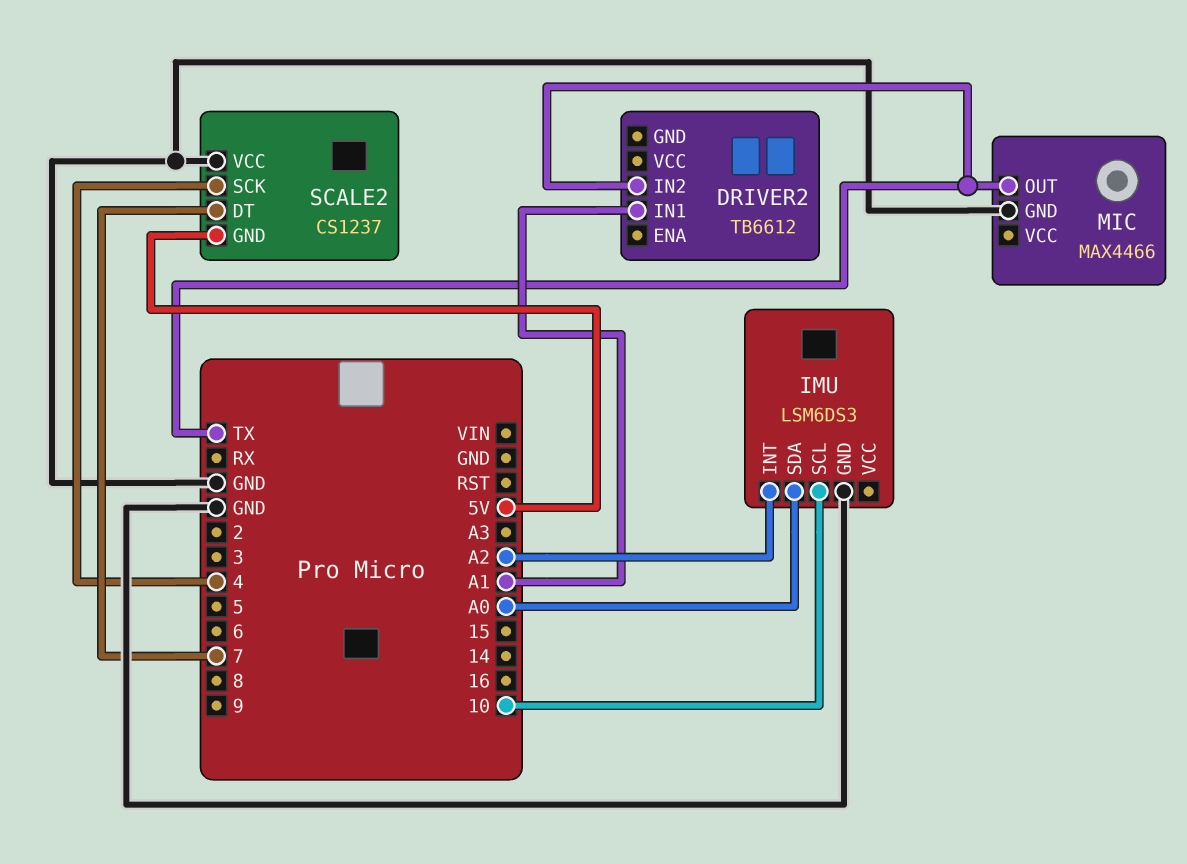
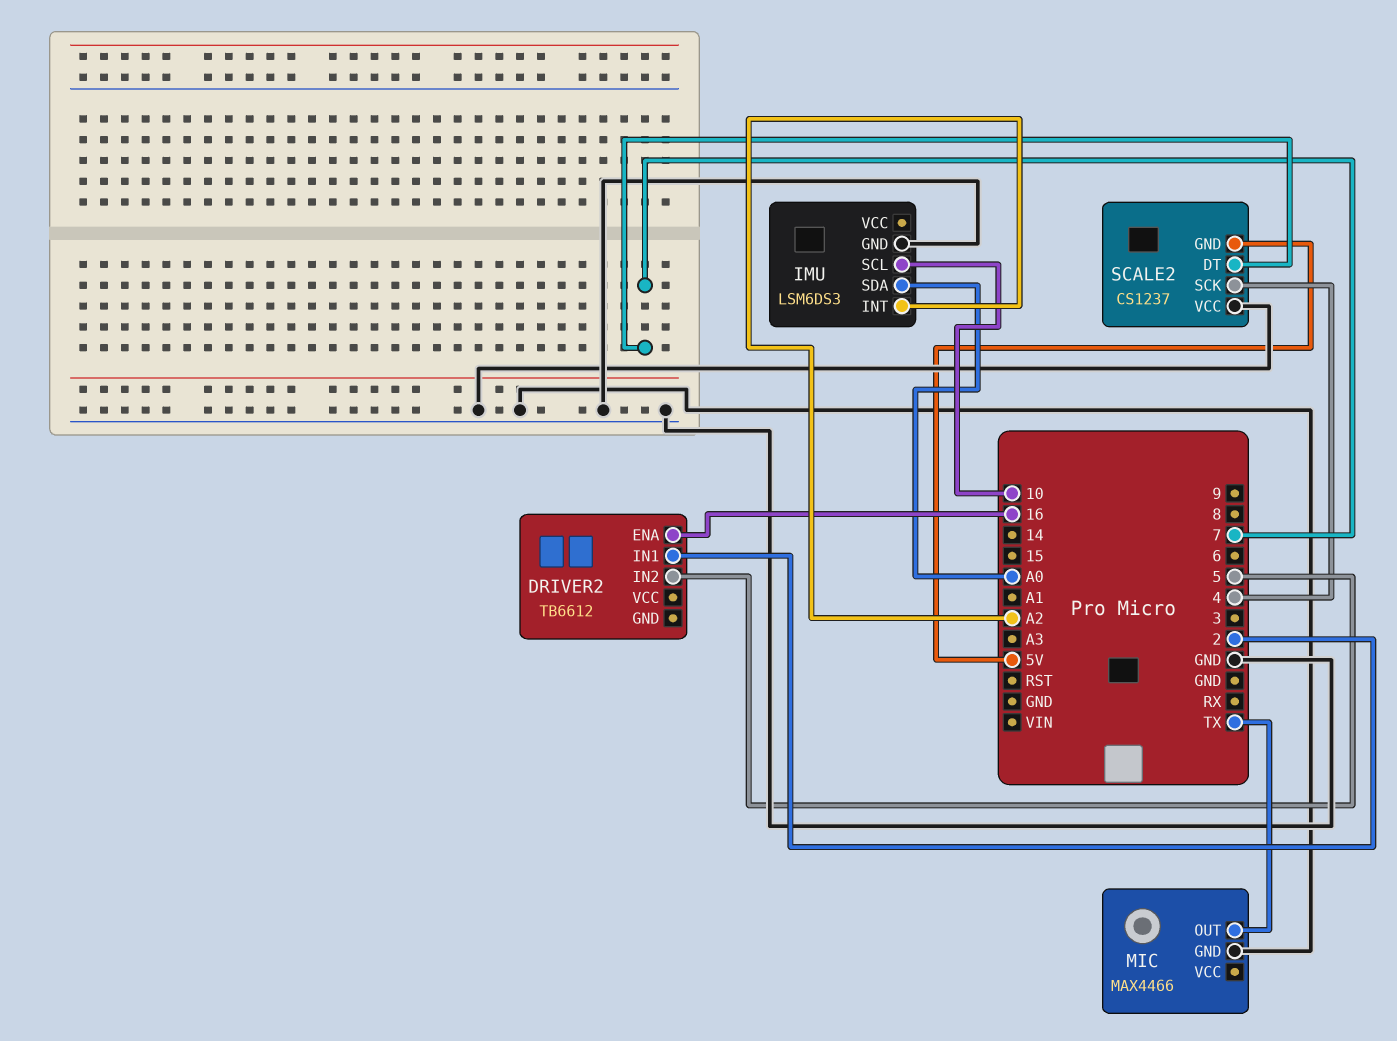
DRIVER2 pin ENA: none -> 16
DRIVER2 pin IN1: A1 -> 2
DRIVER2 pin IN2: TX -> 5

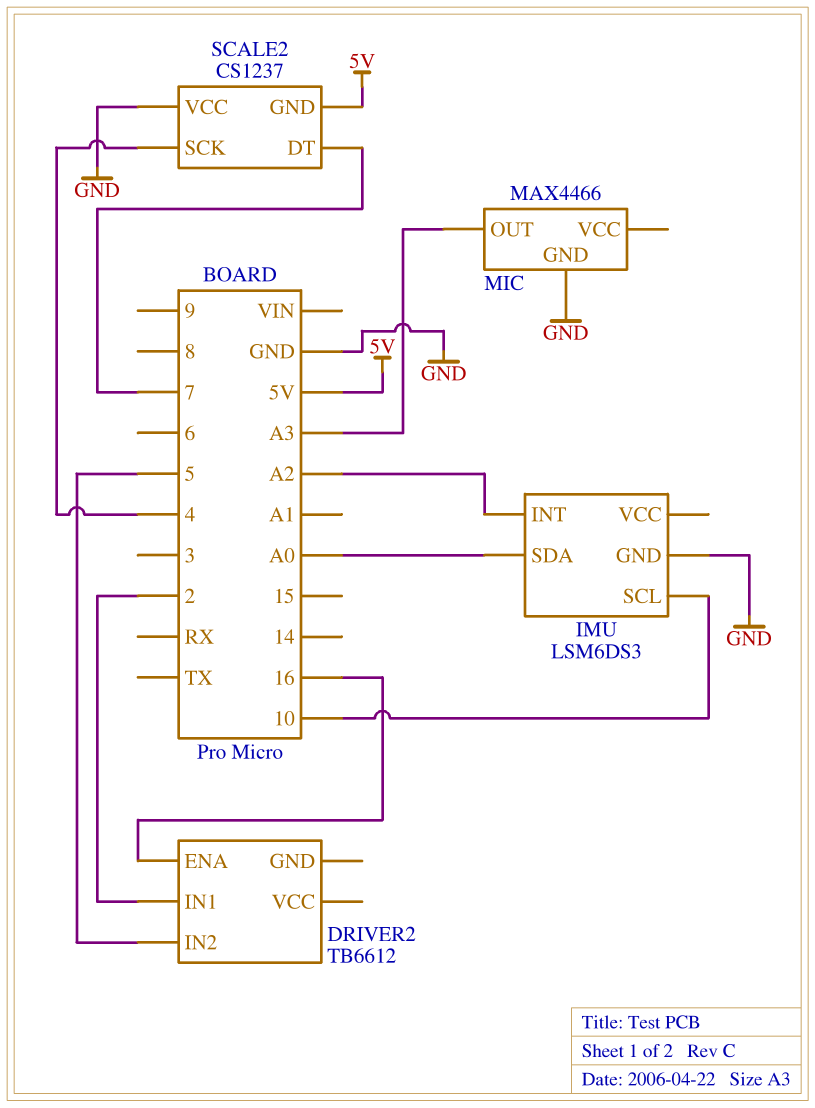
MIC pin OUT: TX -> A3

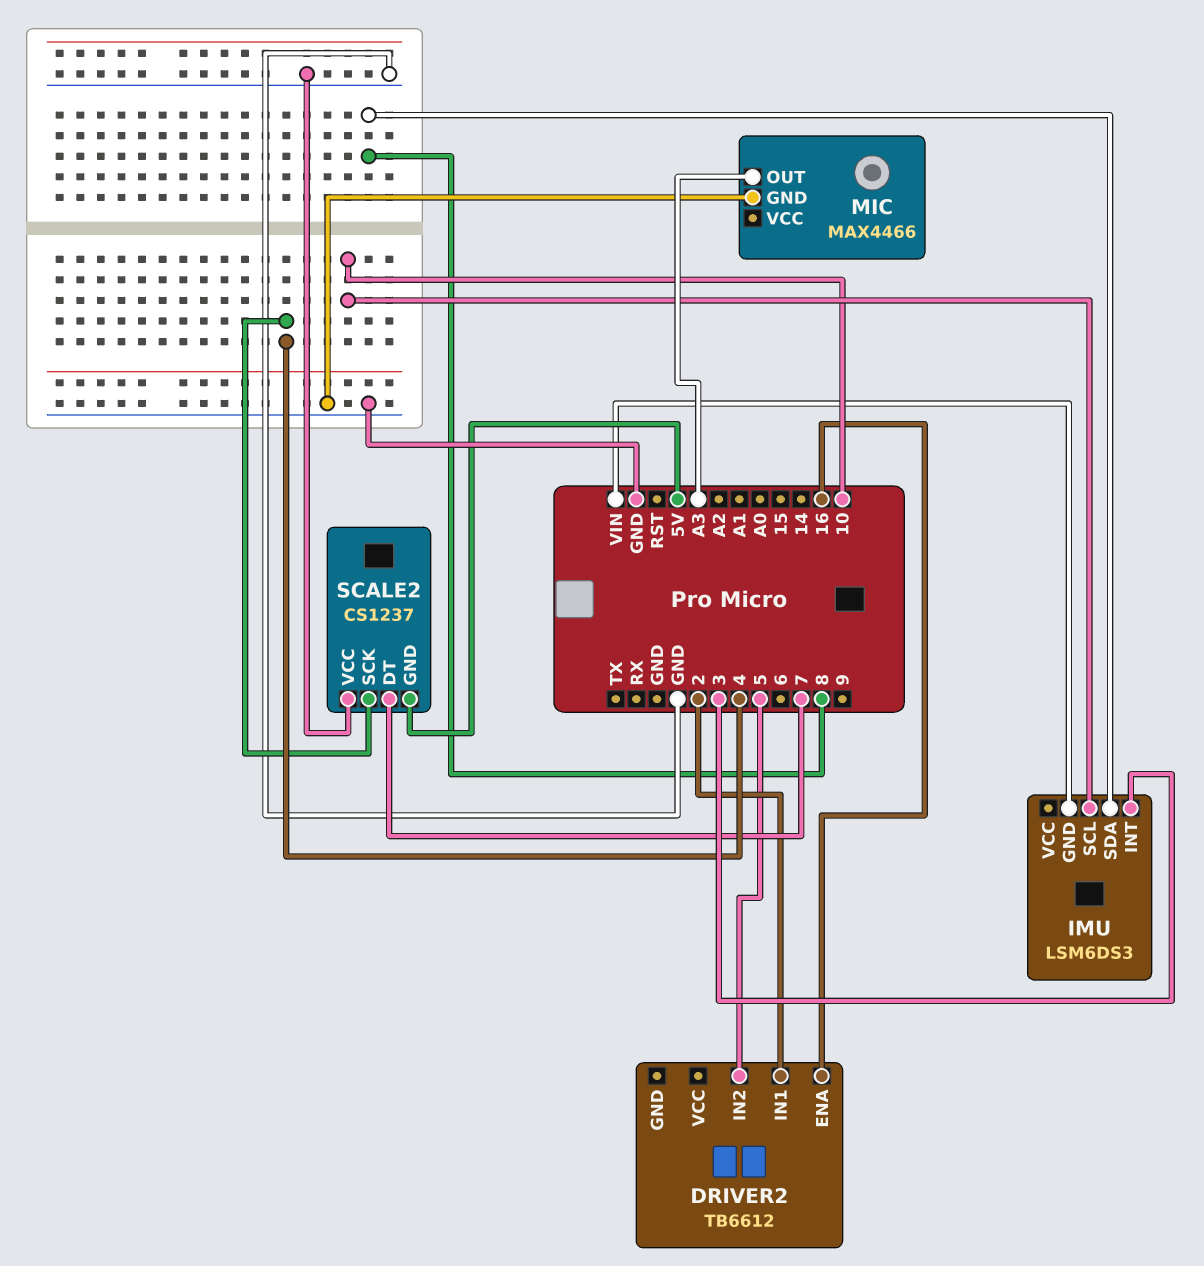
IMU pin GND: GND -> VIN
IMU pin INT: A2 -> 3
IMU pin SDA: A0 -> 8

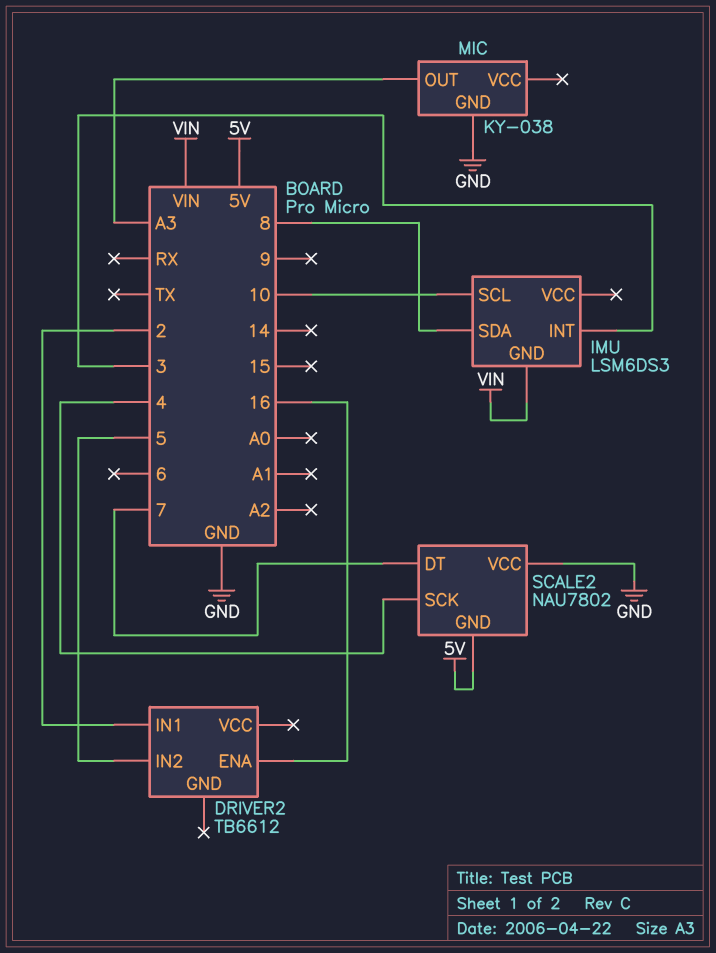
MIC: MAX4466 -> KY-038
SCALE2: CS1237 -> NAU7802

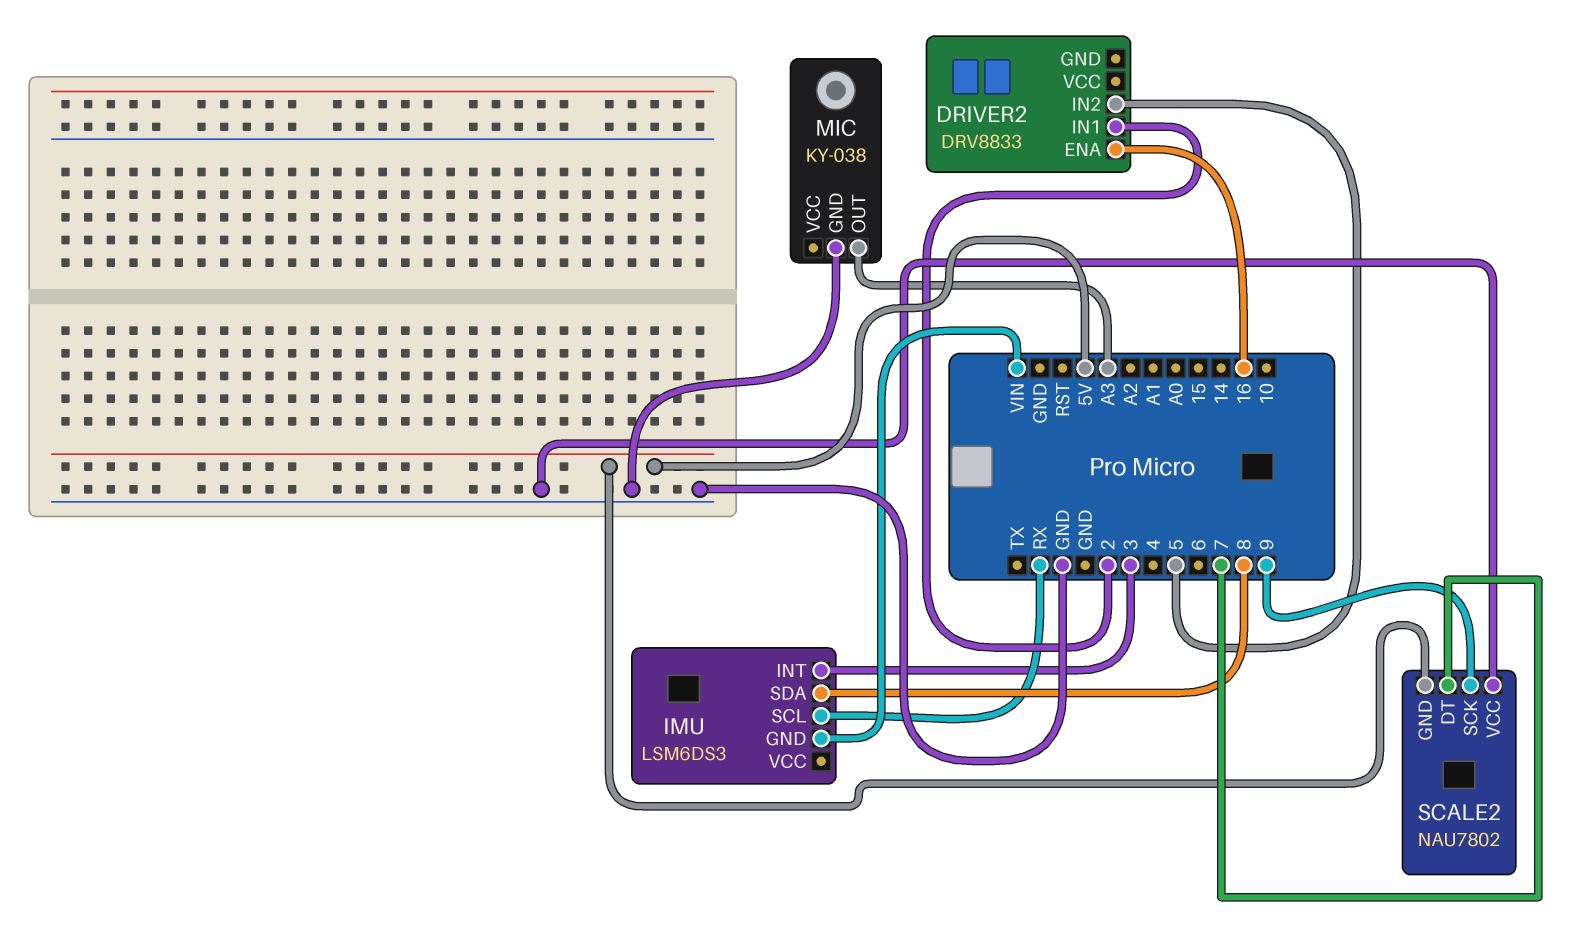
DRIVER2: TB6612 -> DRV8833
IMU pin SCL: 10 -> RX
SCALE2 pin SCK: 4 -> 9

